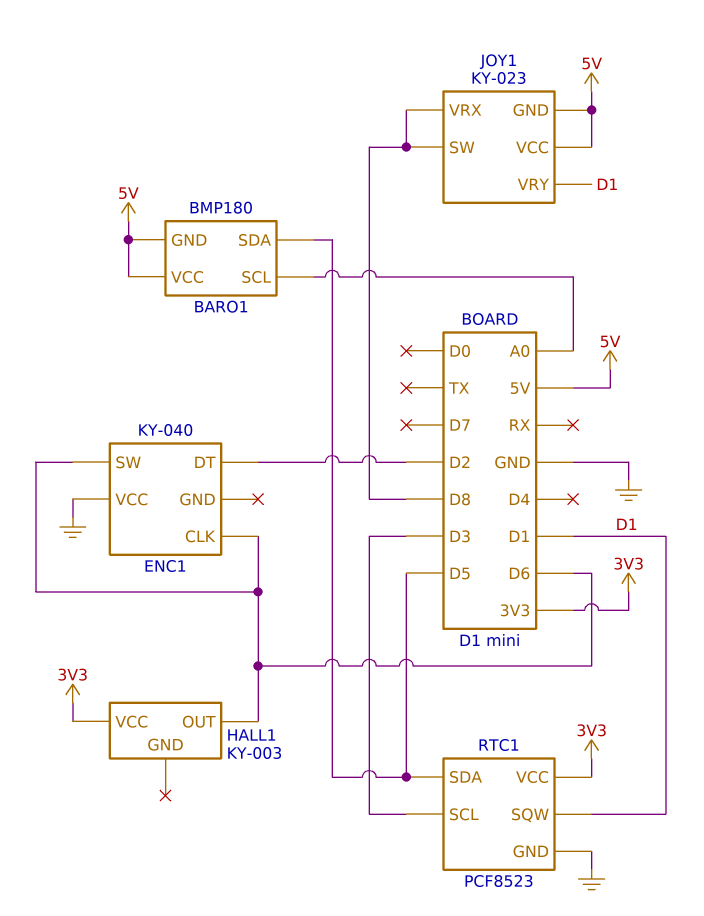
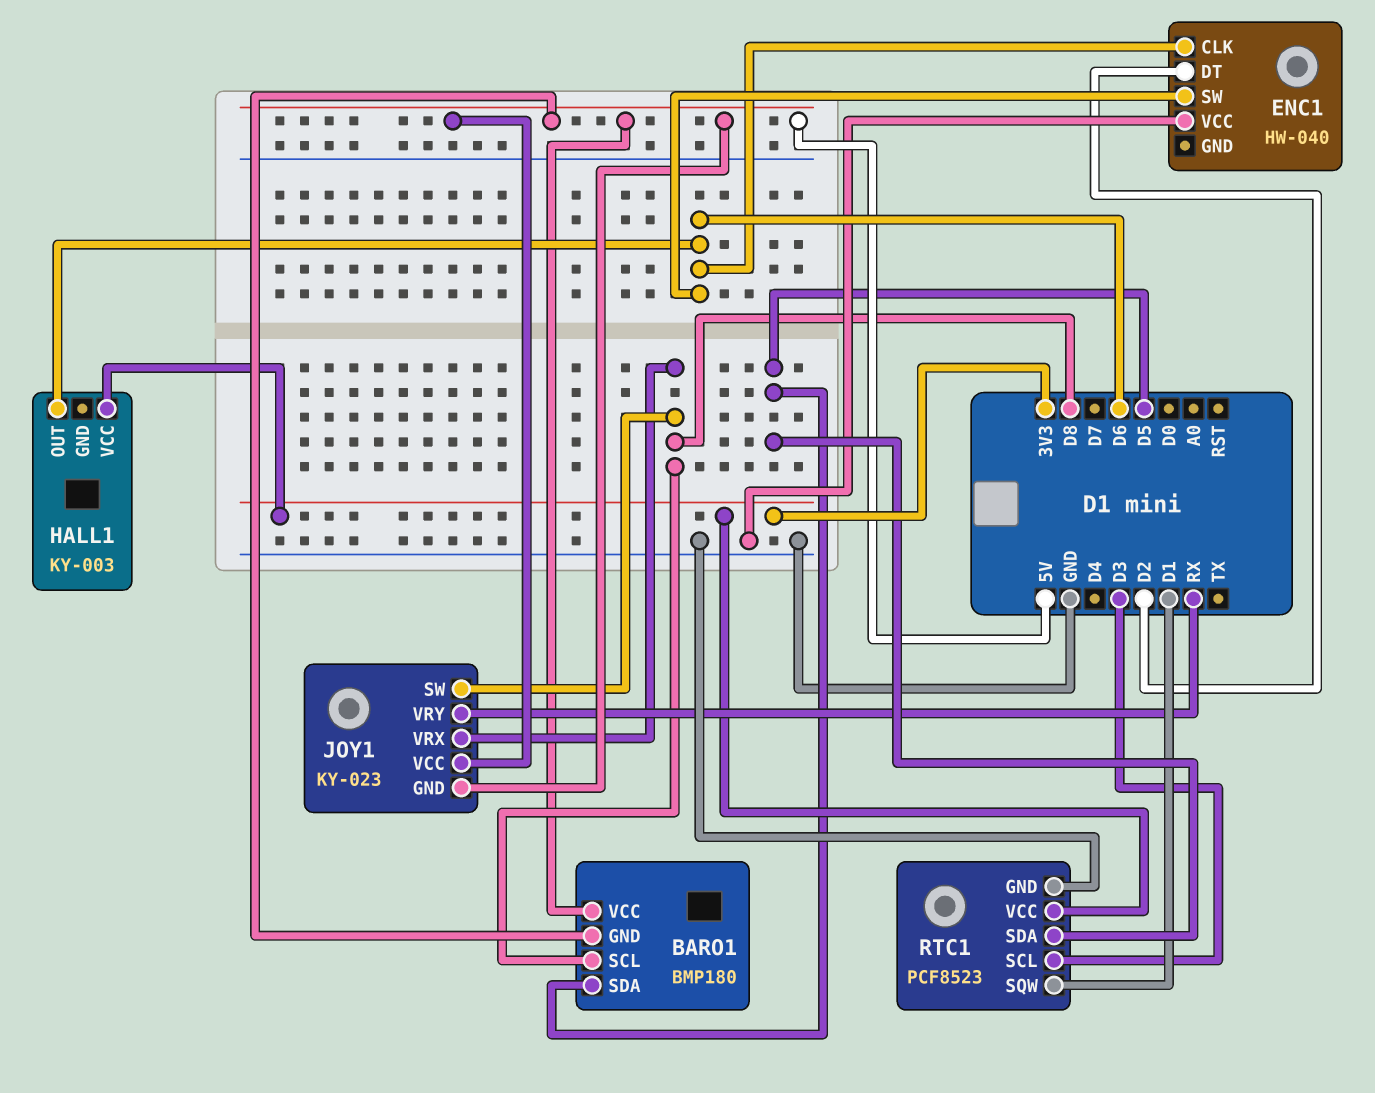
BARO1 pin SCL: A0 -> D8
ENC1: KY-040 -> HW-040
JOY1 pin VRY: D1 -> RX

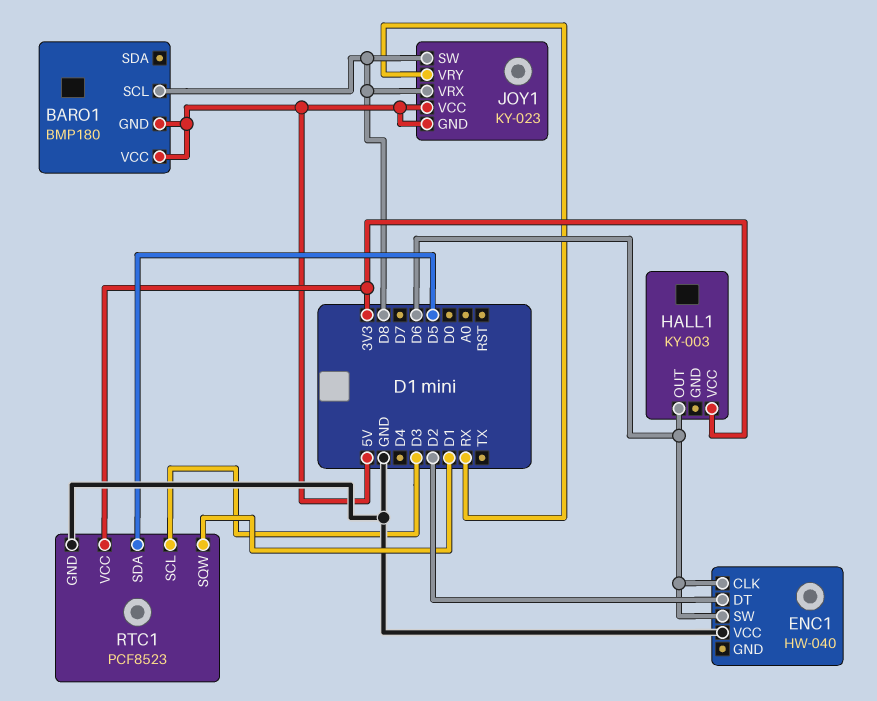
BARO1 pin SDA: D5 -> none

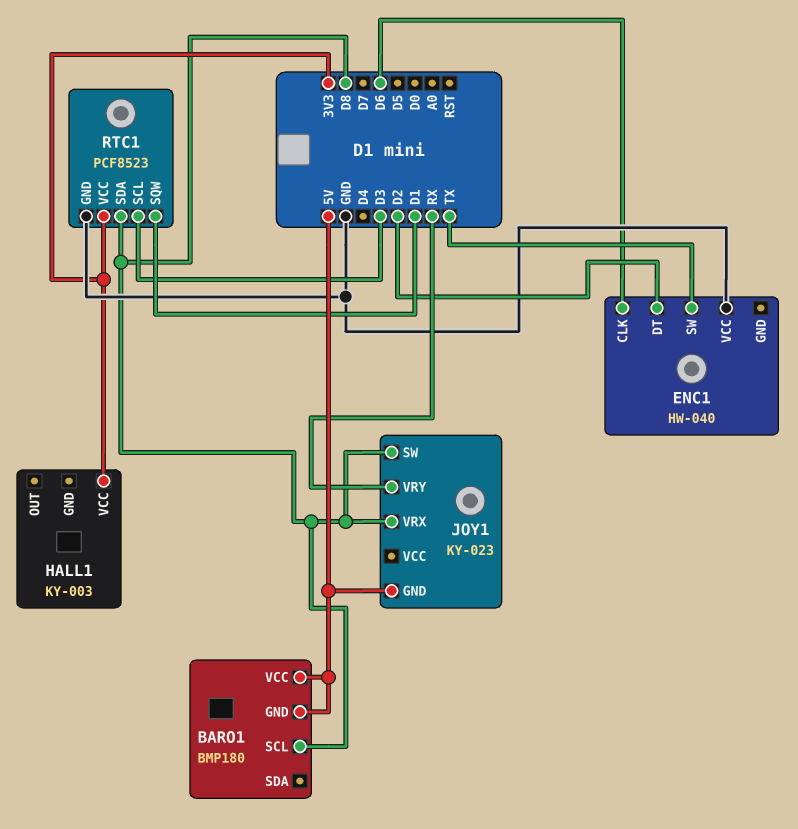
ENC1 pin SW: D6 -> TX
HALL1 pin OUT: D6 -> none
JOY1 pin VCC: 5V -> none
RTC1 pin SDA: D5 -> D8

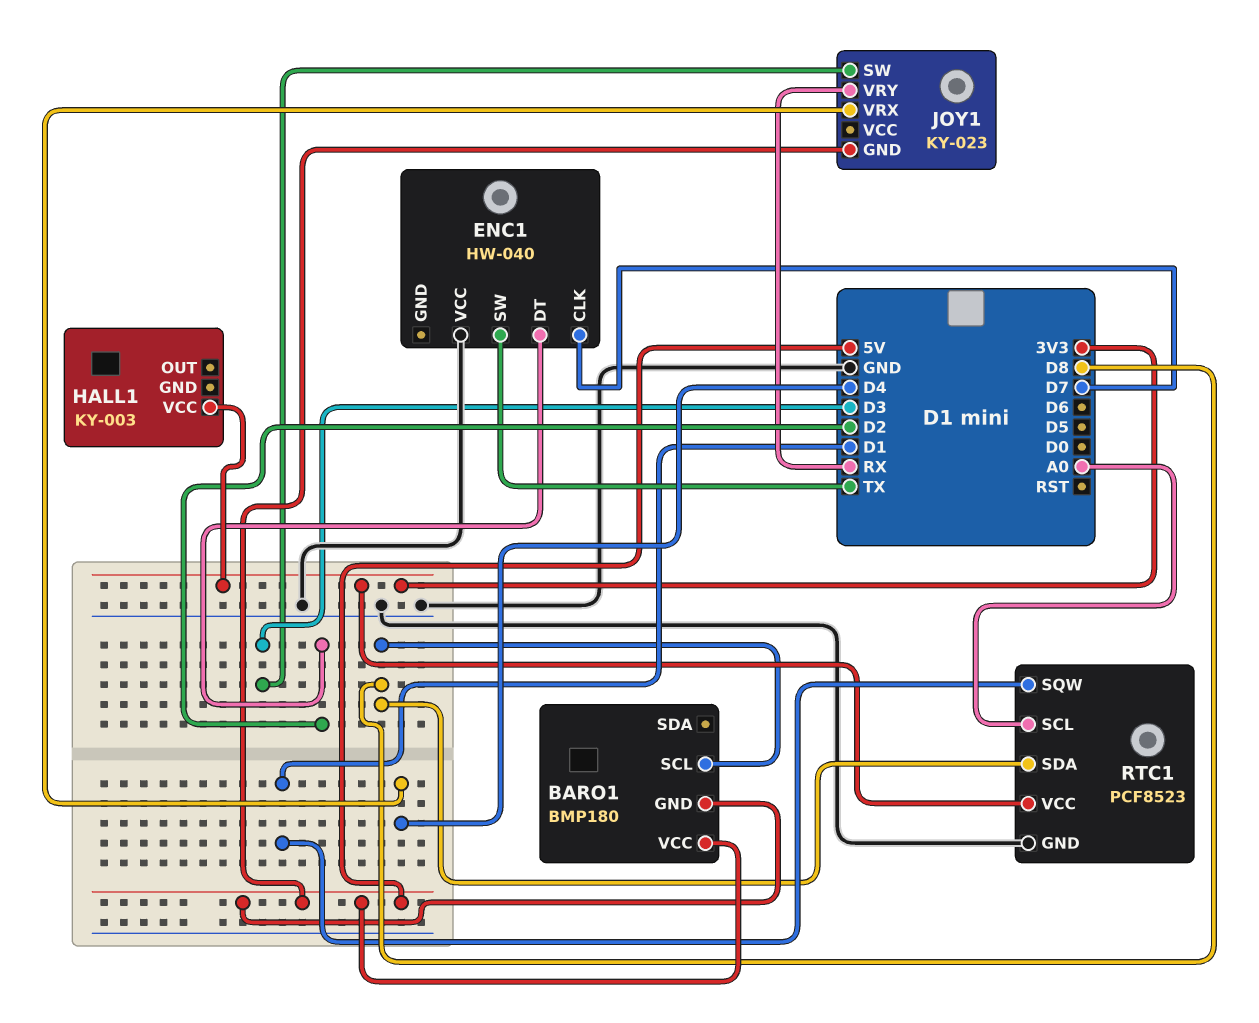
ENC1 pin CLK: D6 -> D7
JOY1 pin SW: D8 -> D3
JOY1 pin VRX: D8 -> D4
RTC1 pin SCL: D3 -> A0

